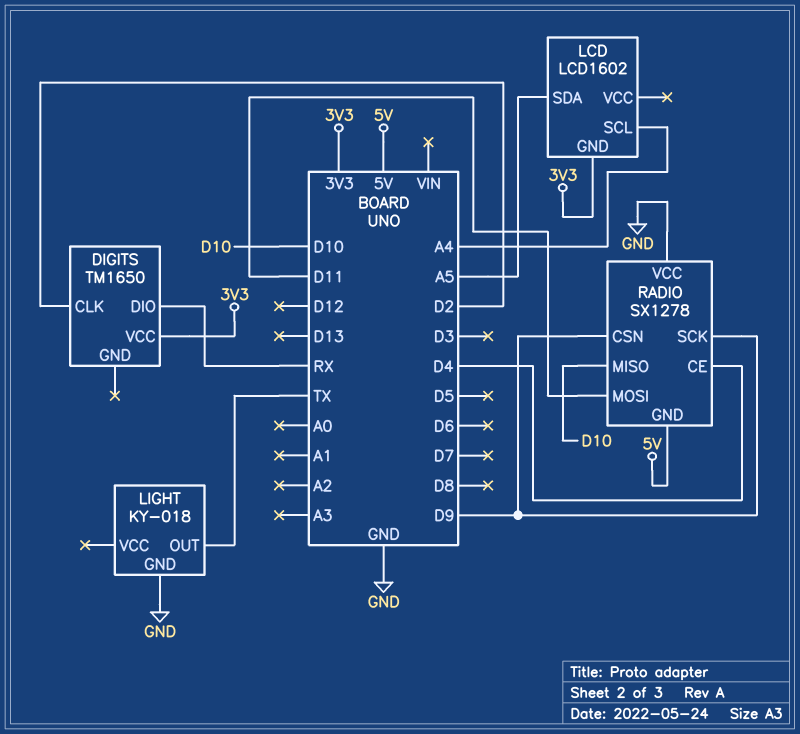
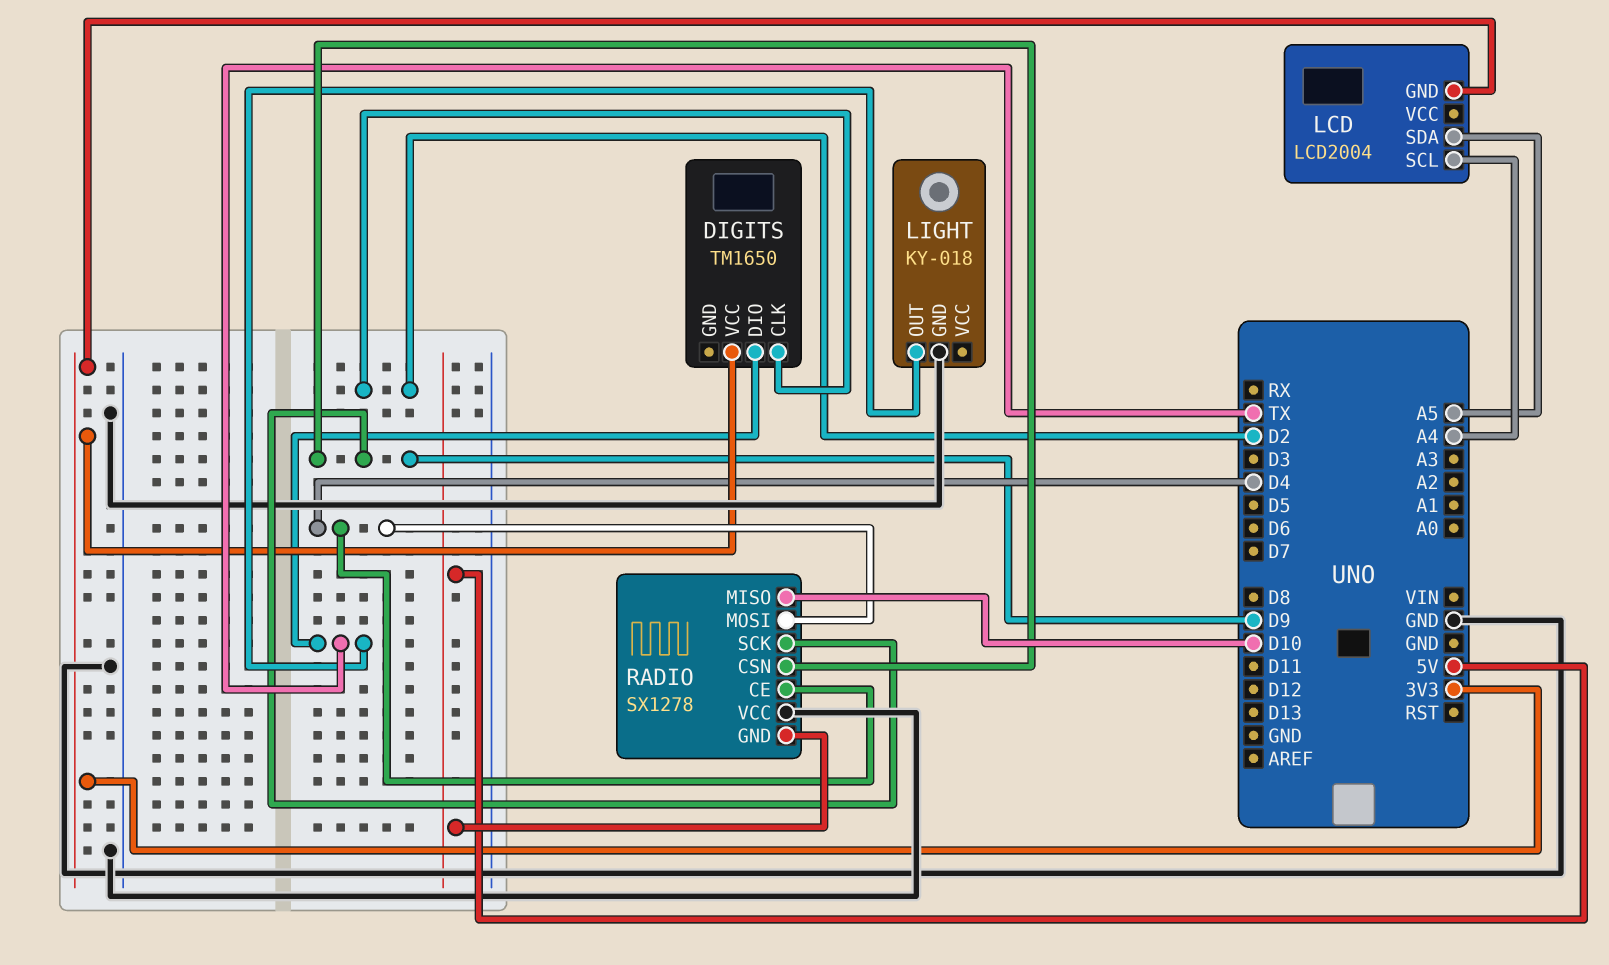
DIGITS pin DIO: RX -> TX
LCD: LCD1602 -> LCD2004
RADIO pin MOSI: D11 -> D4

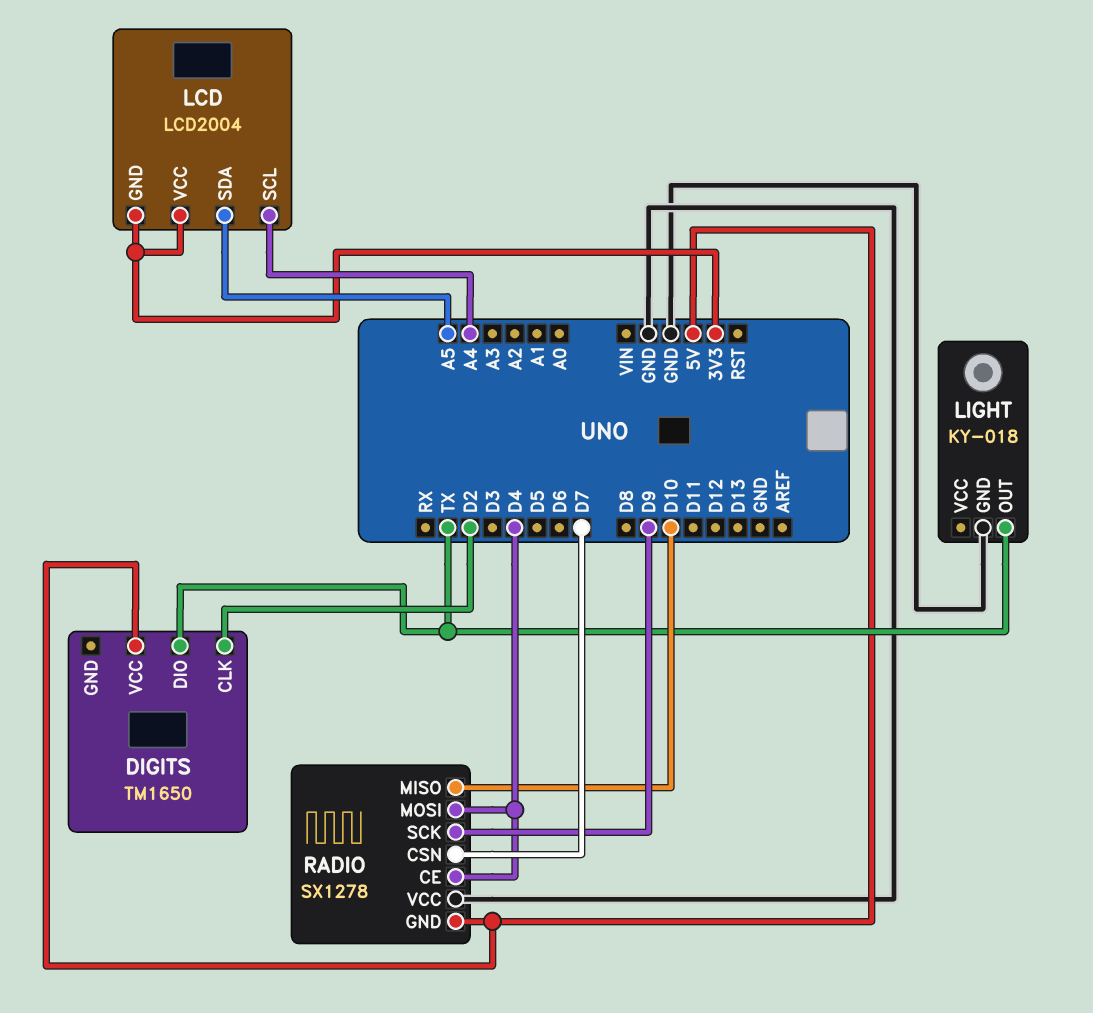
DIGITS pin VCC: 3V3 -> 5V
LCD pin VCC: none -> 3V3
RADIO pin CSN: D9 -> D7

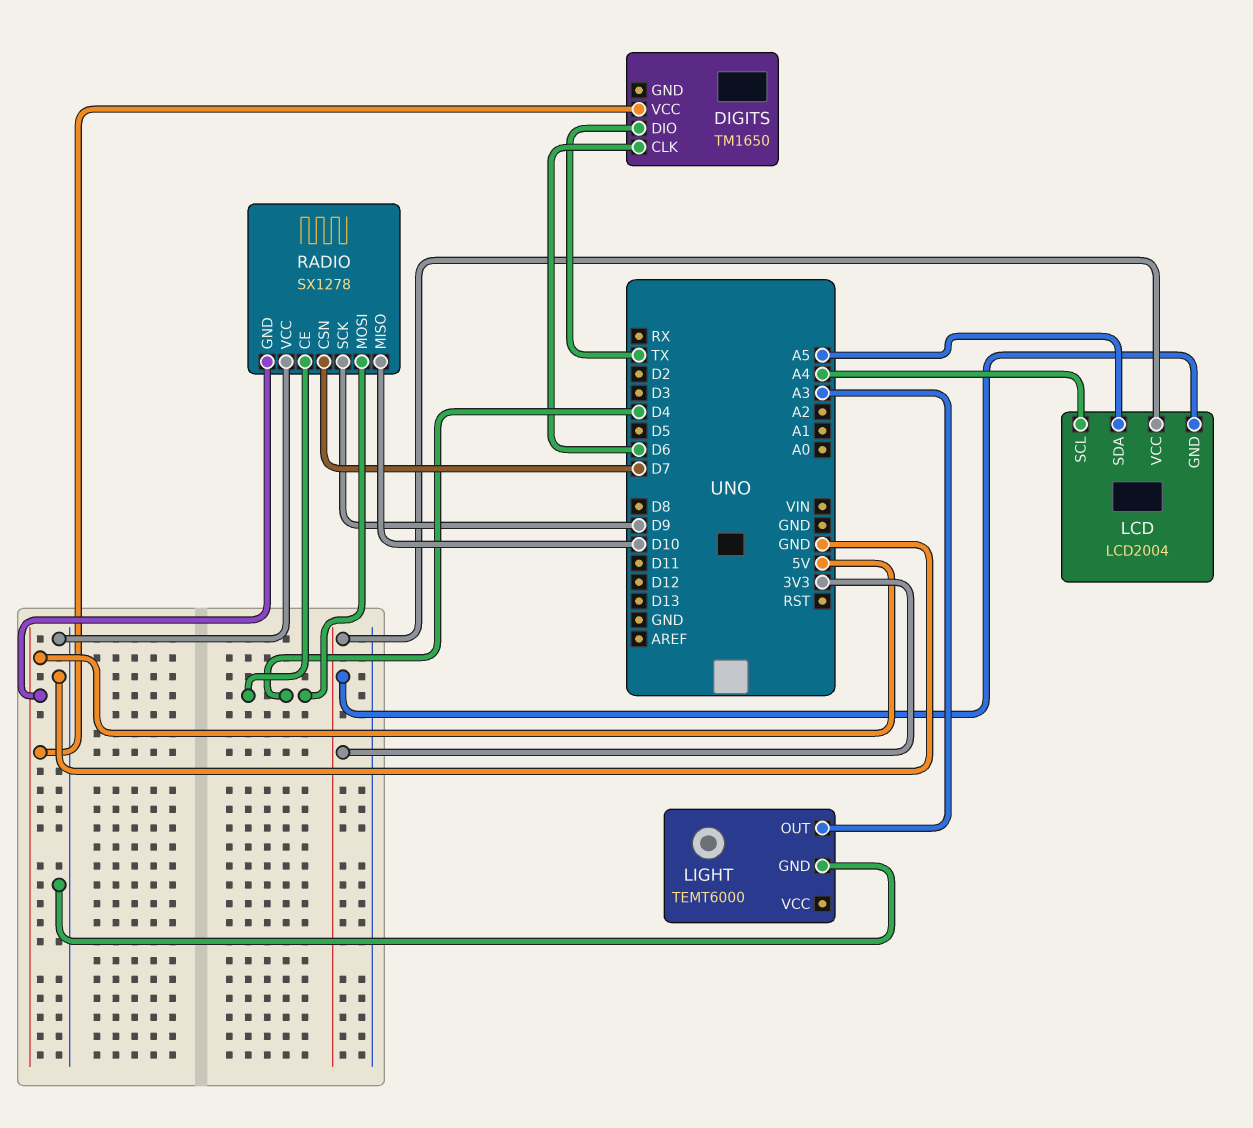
DIGITS pin CLK: D2 -> D6
LIGHT: KY-018 -> TEMT6000
LIGHT pin OUT: TX -> A3

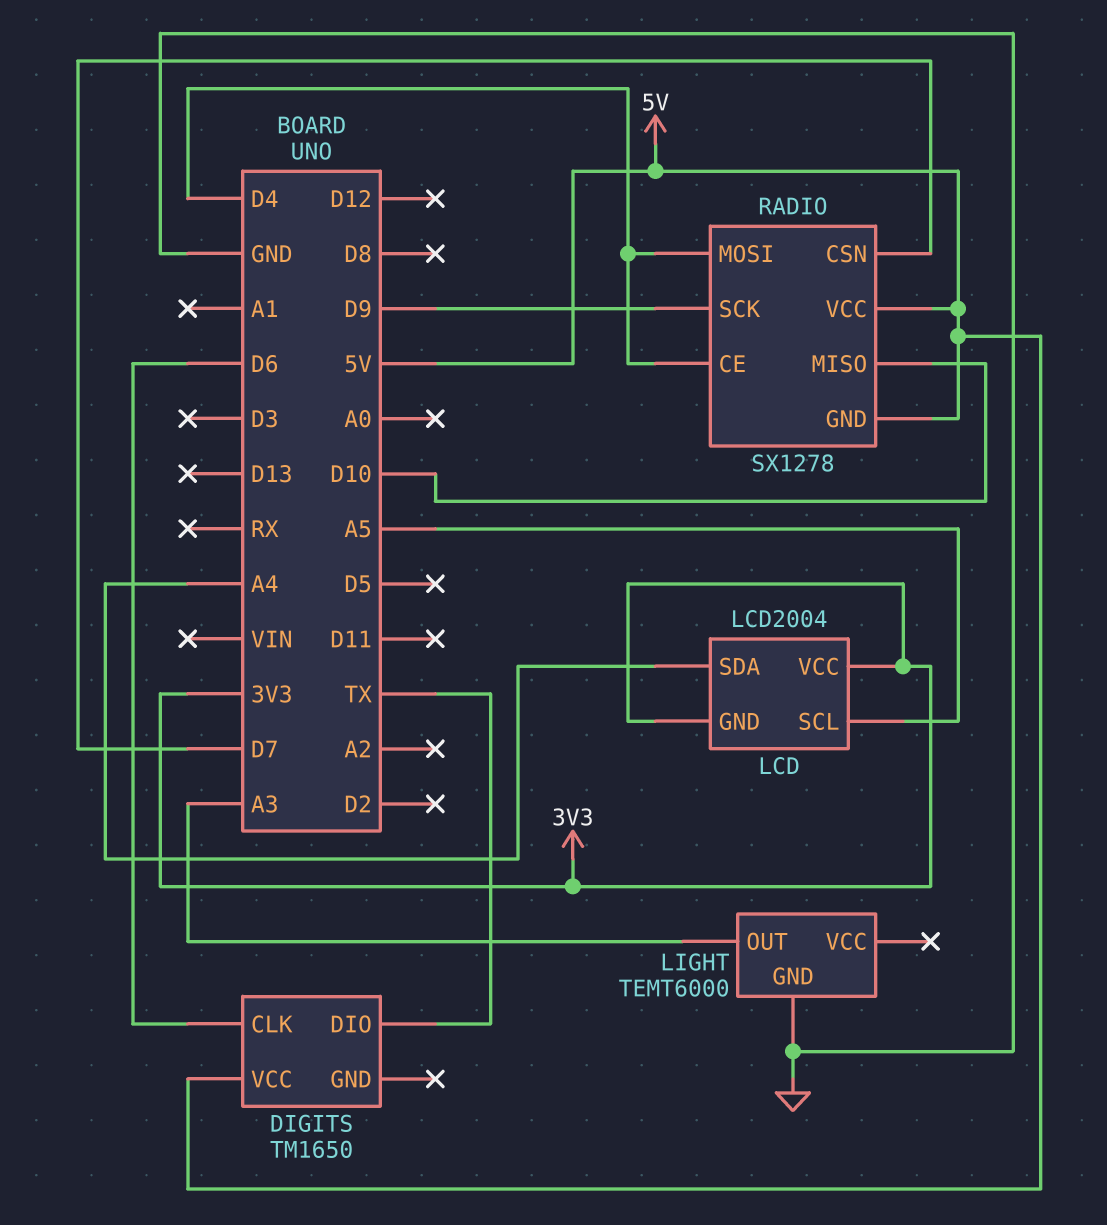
LCD pin SCL: A4 -> A5
LCD pin SDA: A5 -> A4
RADIO pin VCC: GND -> 5V

